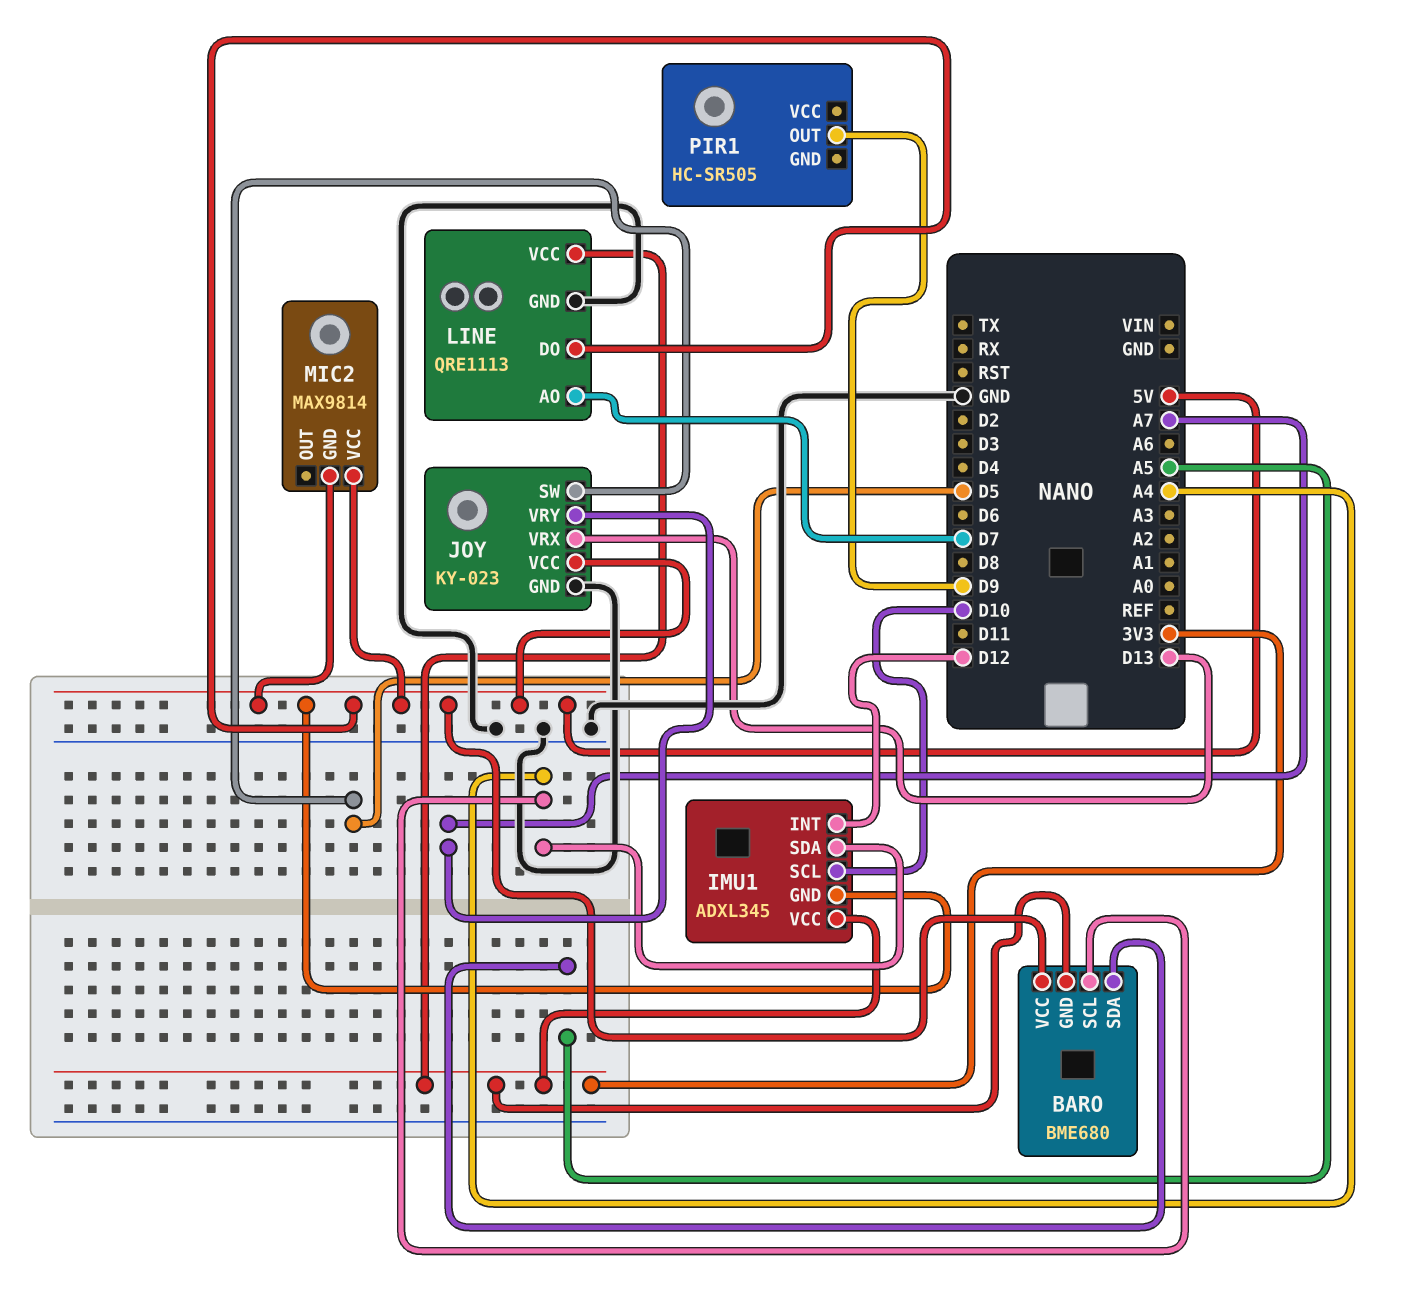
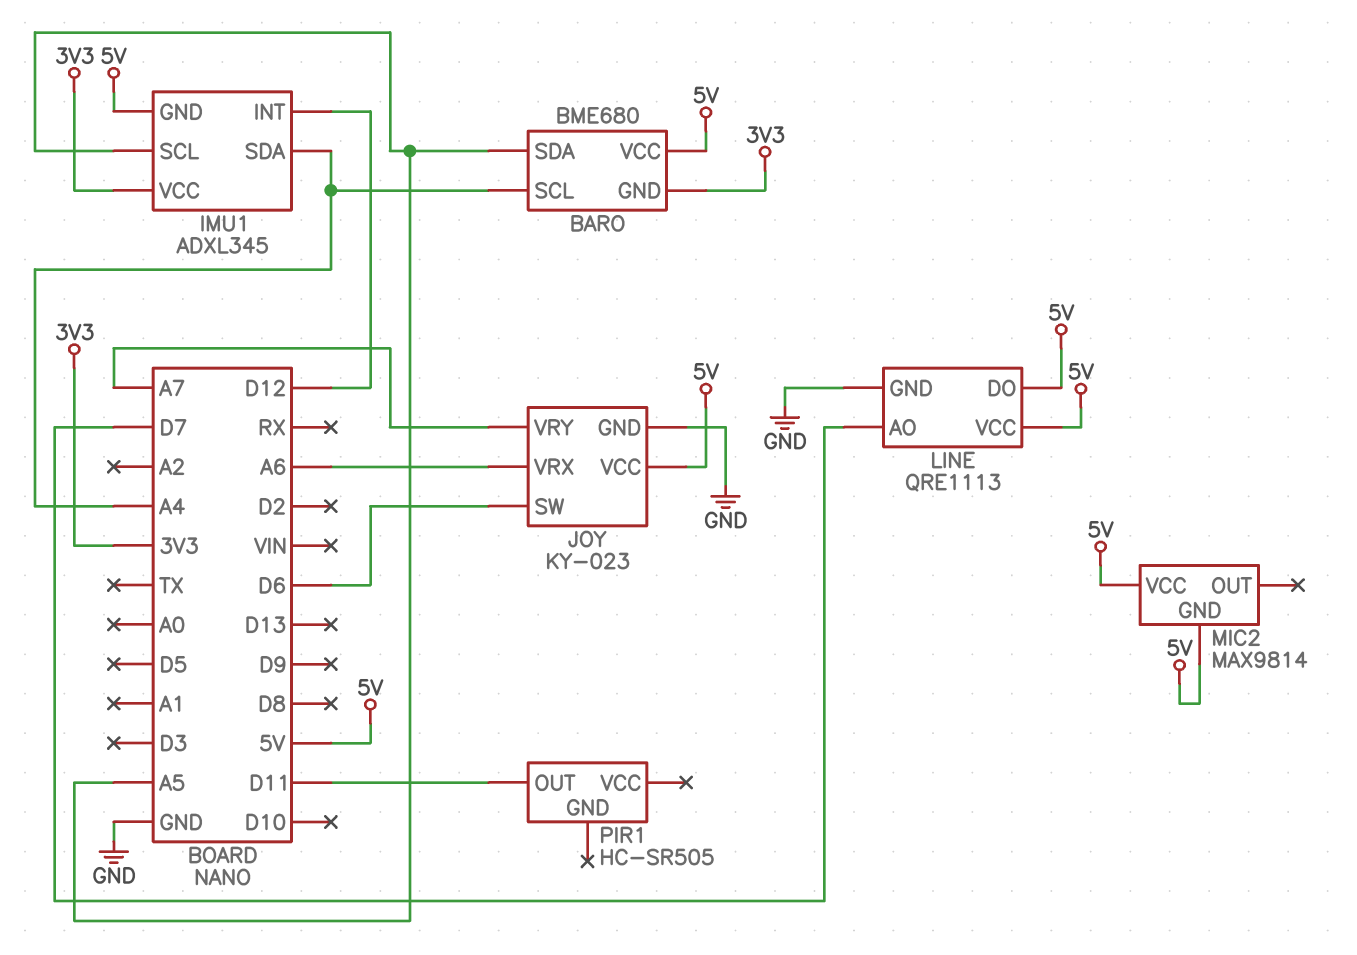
IMU1 pin SCL: D10 -> A5
JOY pin SW: D5 -> D6
JOY pin VRX: D13 -> A6
LINE pin VCC: 3V3 -> 5V
PIR1 pin OUT: D9 -> D11

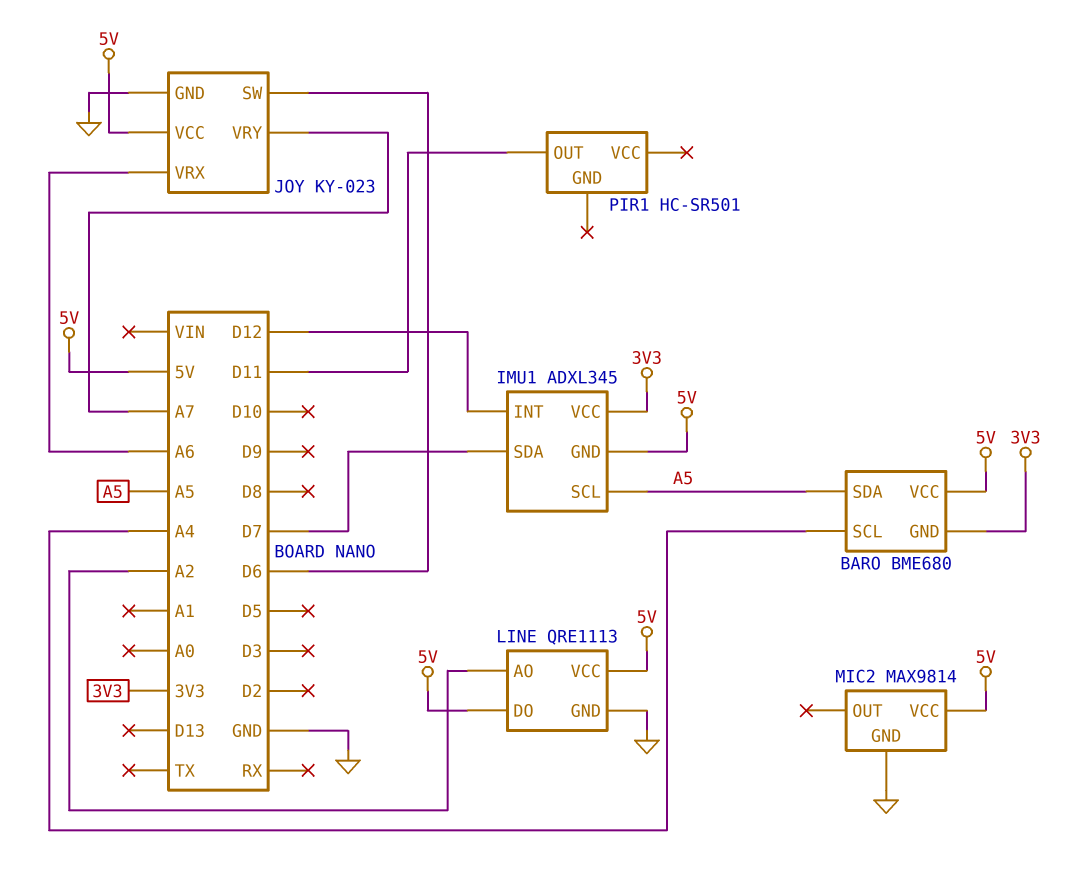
IMU1 pin SDA: A4 -> D7
LINE pin AO: D7 -> A2
MIC2 pin GND: 5V -> GND
PIR1: HC-SR505 -> HC-SR501

